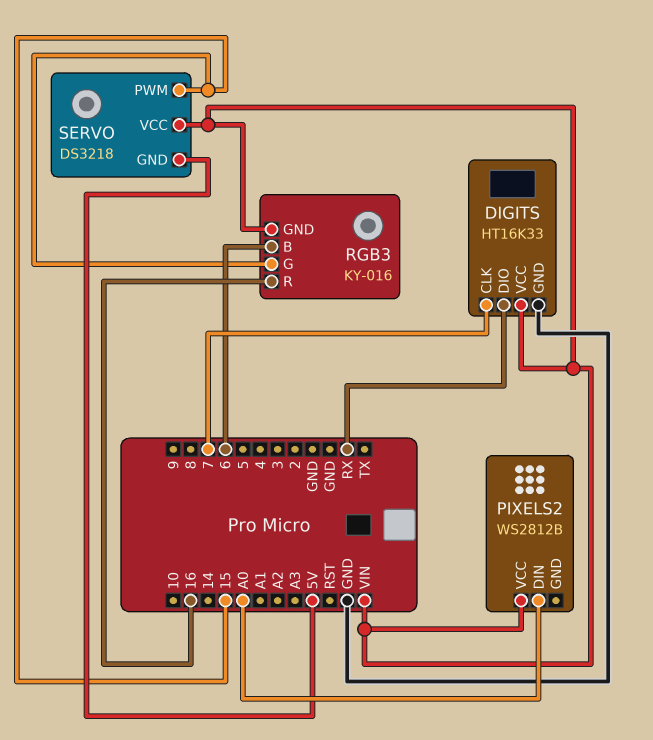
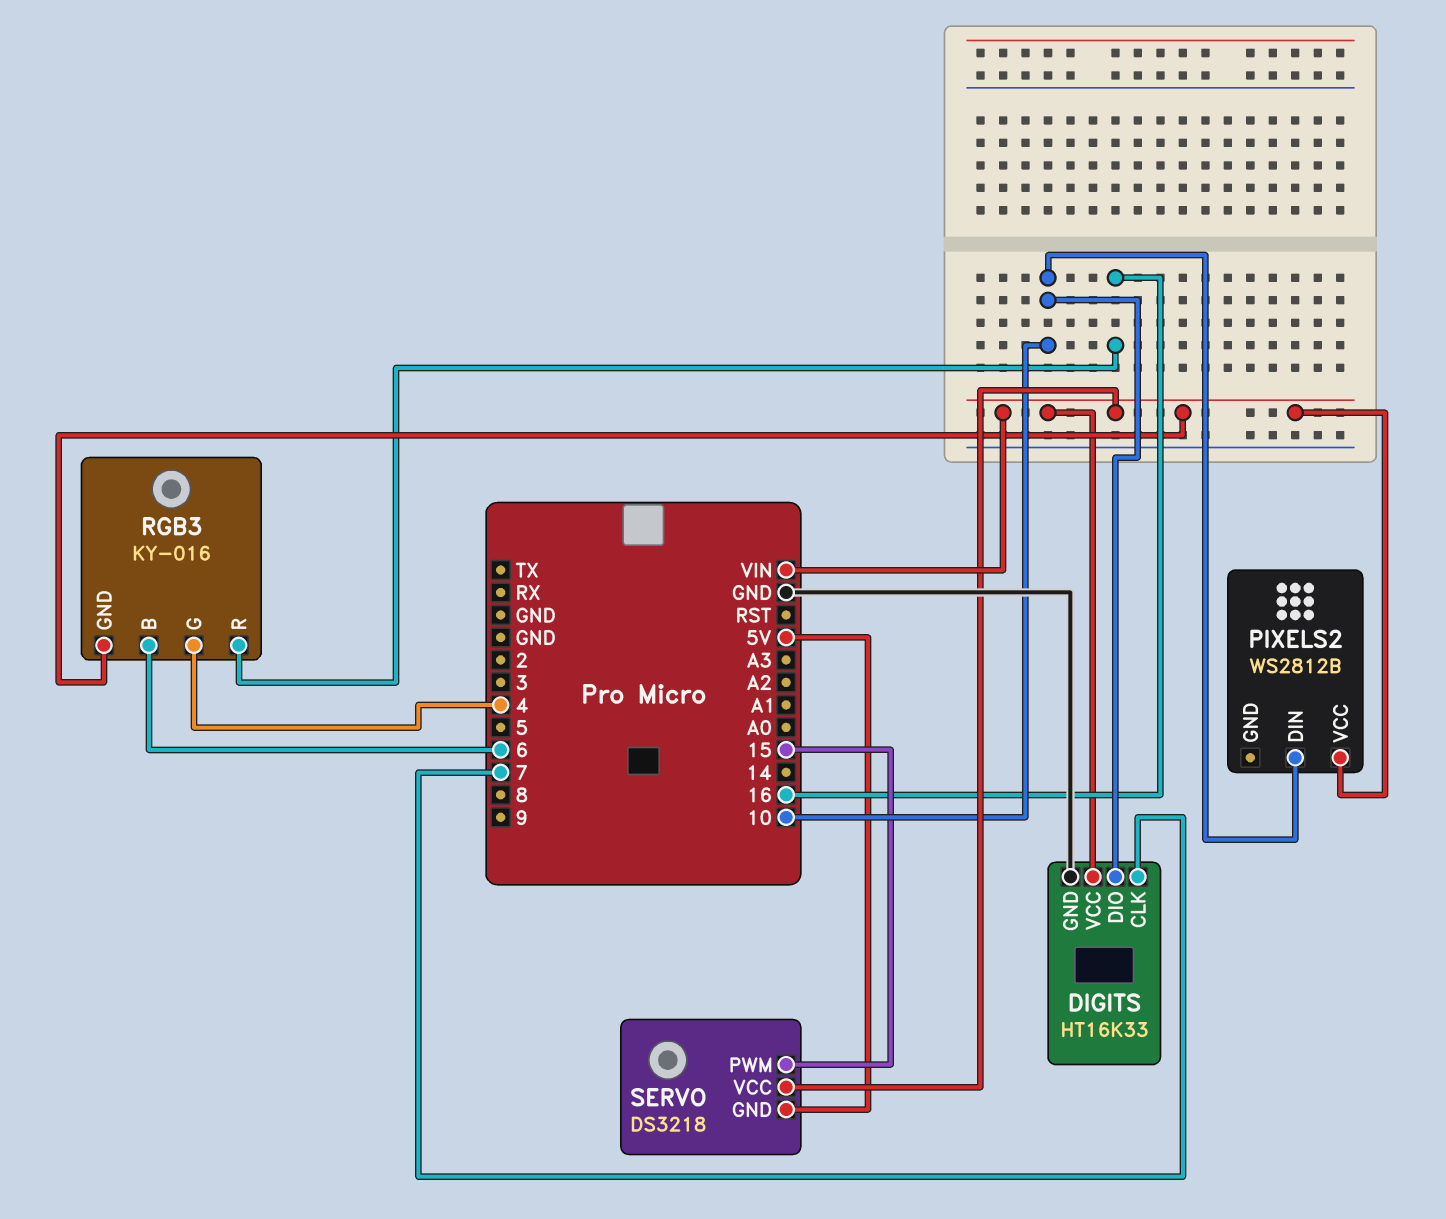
DIGITS pin DIO: RX -> 10
PIXELS2 pin DIN: A0 -> 10
RGB3 pin G: 15 -> 4

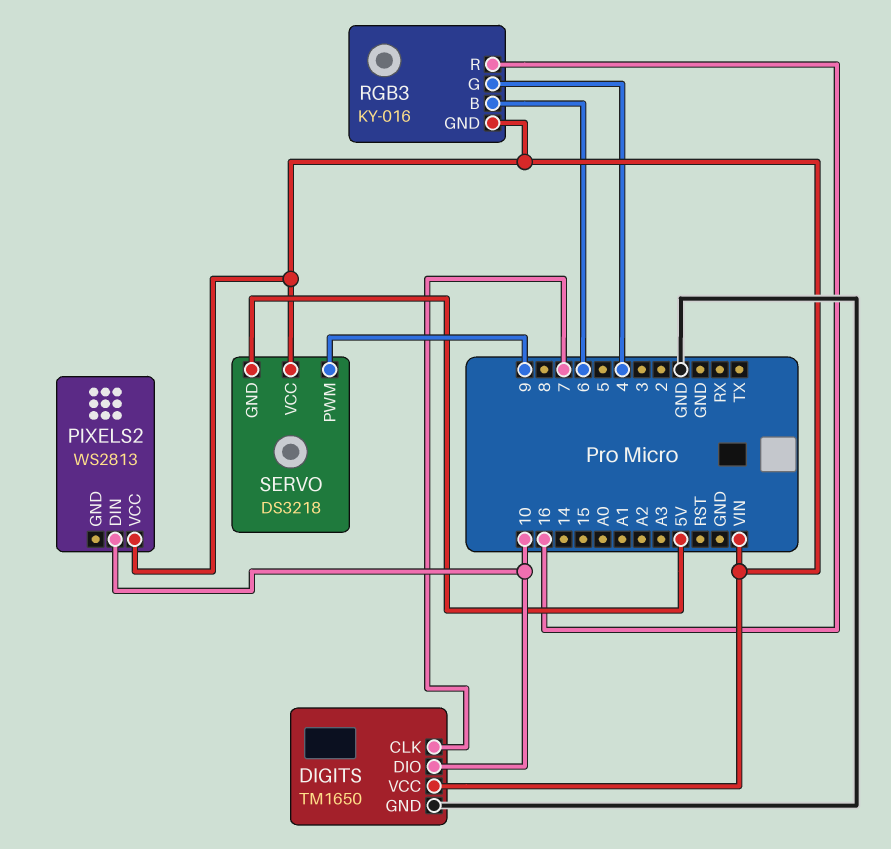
DIGITS: HT16K33 -> TM1650
PIXELS2: WS2812B -> WS2813
SERVO pin PWM: 15 -> 9

